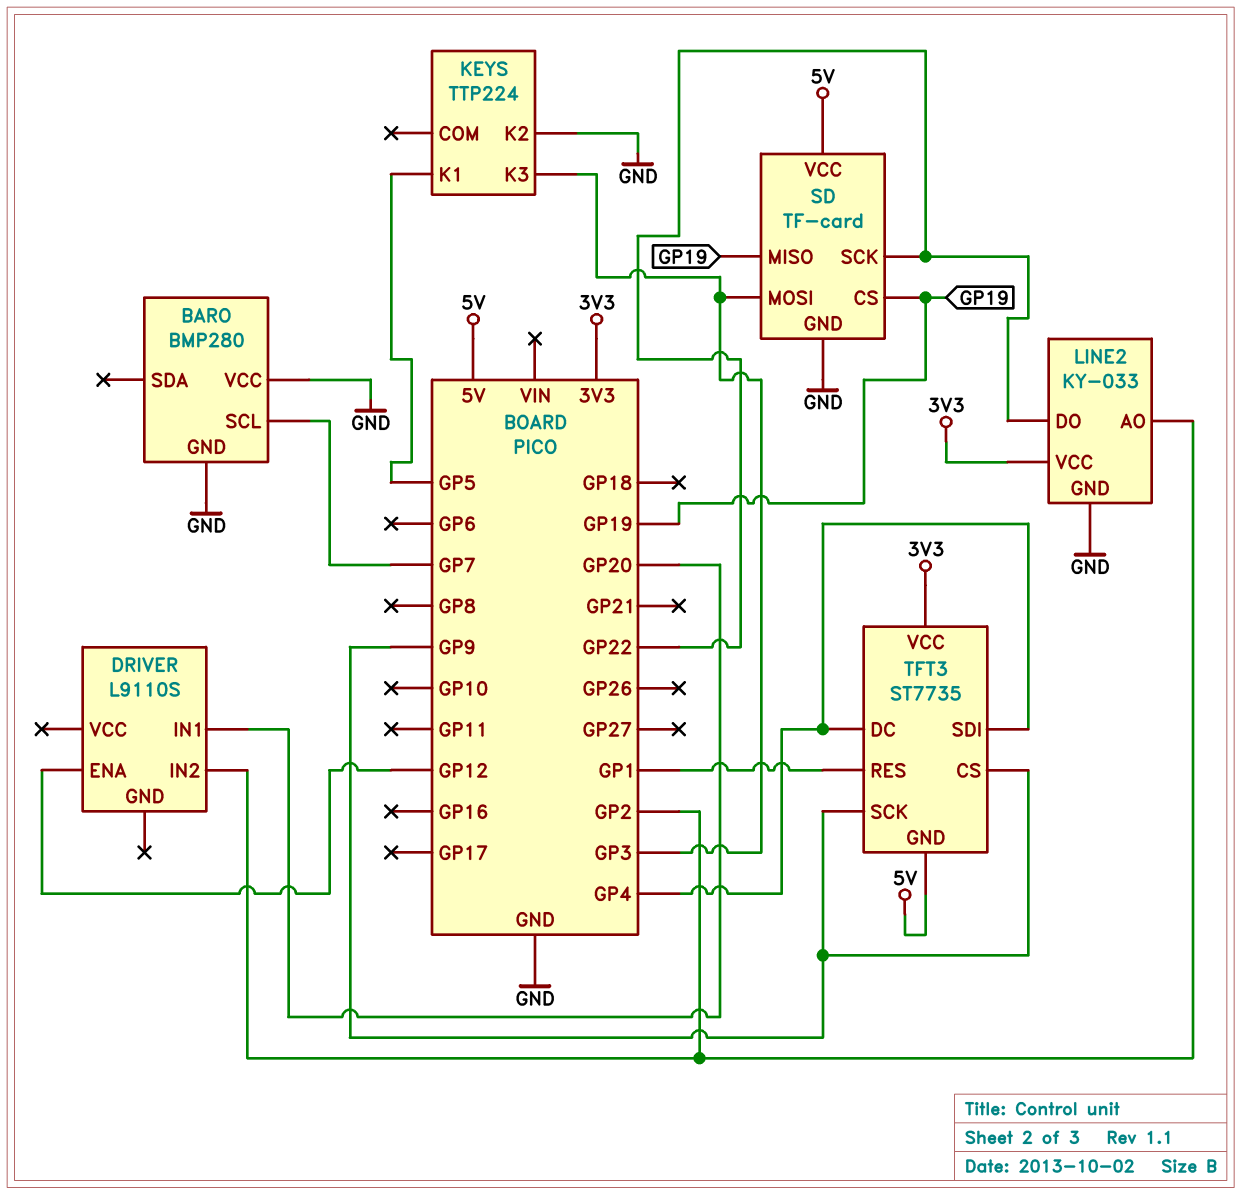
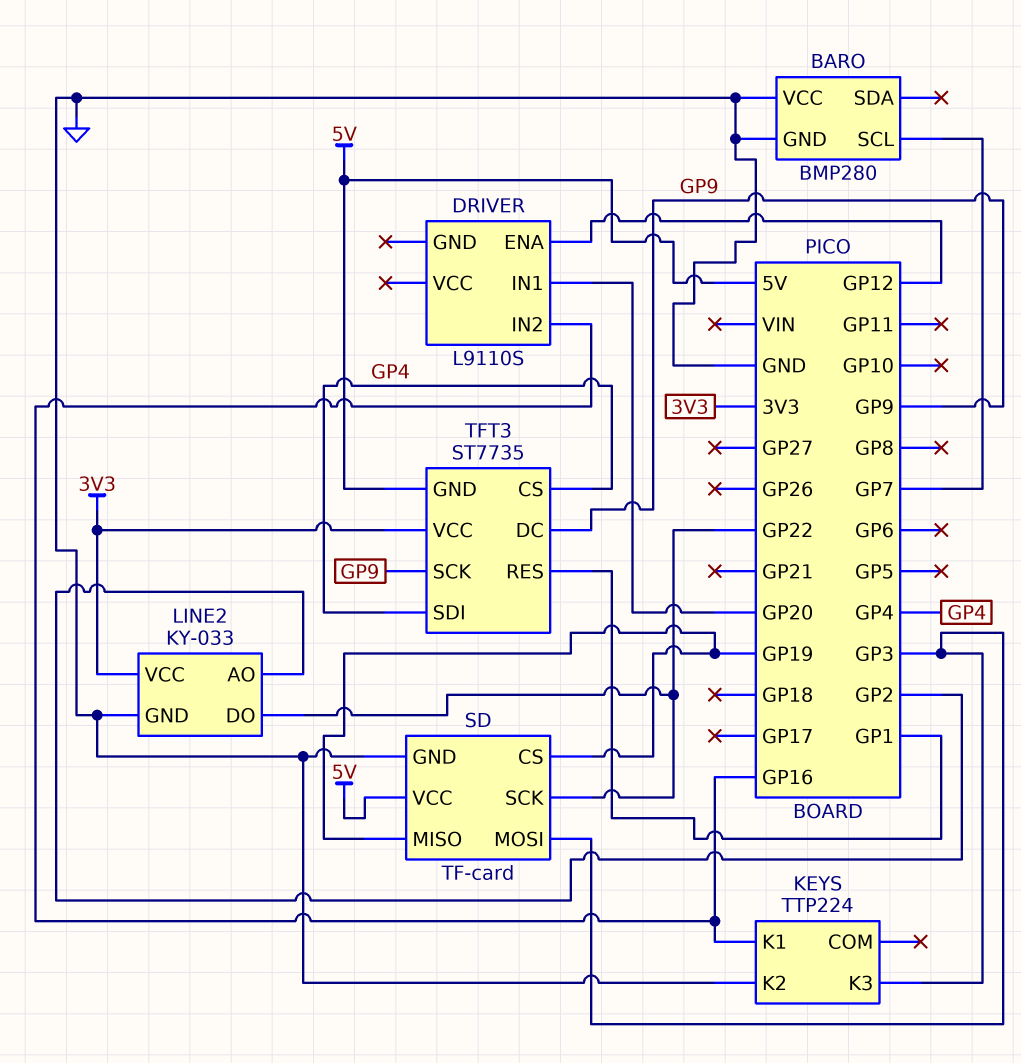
DRIVER pin IN2: GP2 -> GP16
KEYS pin K1: GP5 -> GP16
TFT3 pin CS: GP9 -> GP4
TFT3 pin DC: GP4 -> GP9

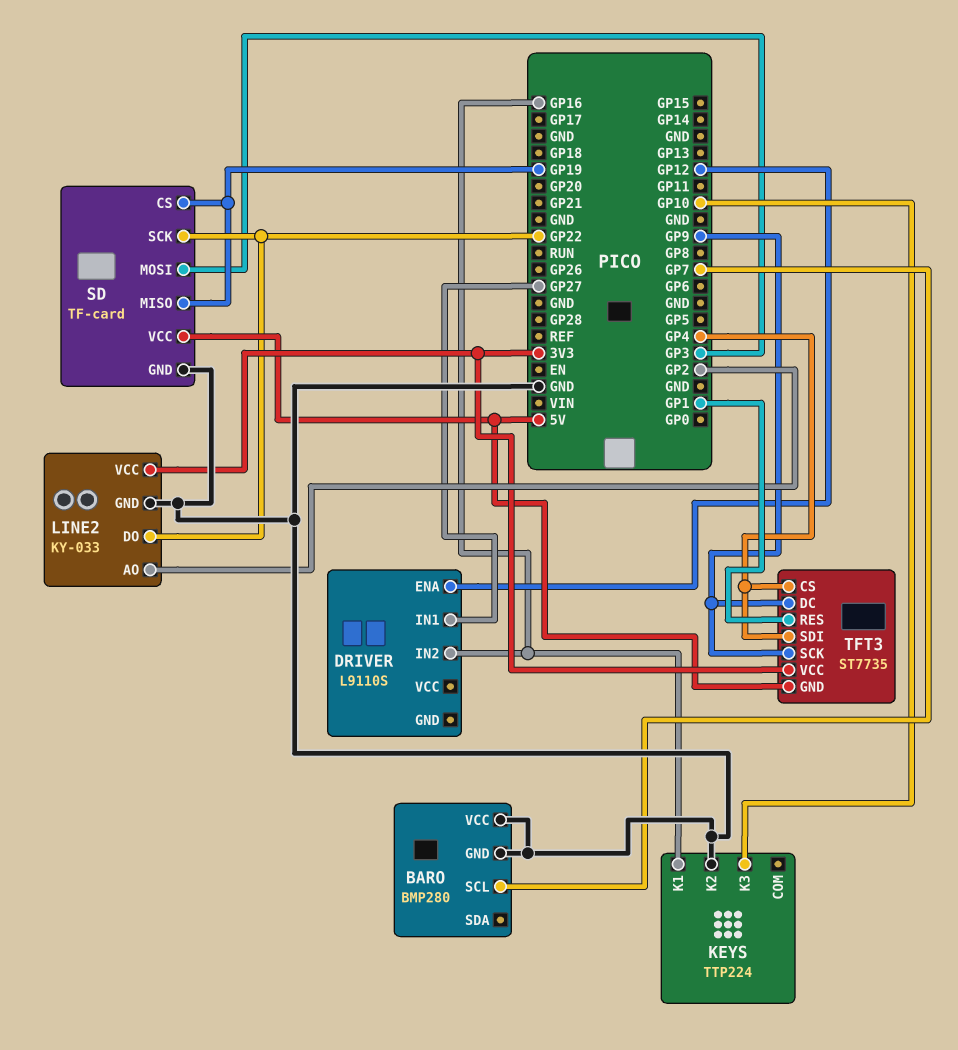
DRIVER pin IN1: GP20 -> GP27
KEYS pin K3: GP3 -> GP10

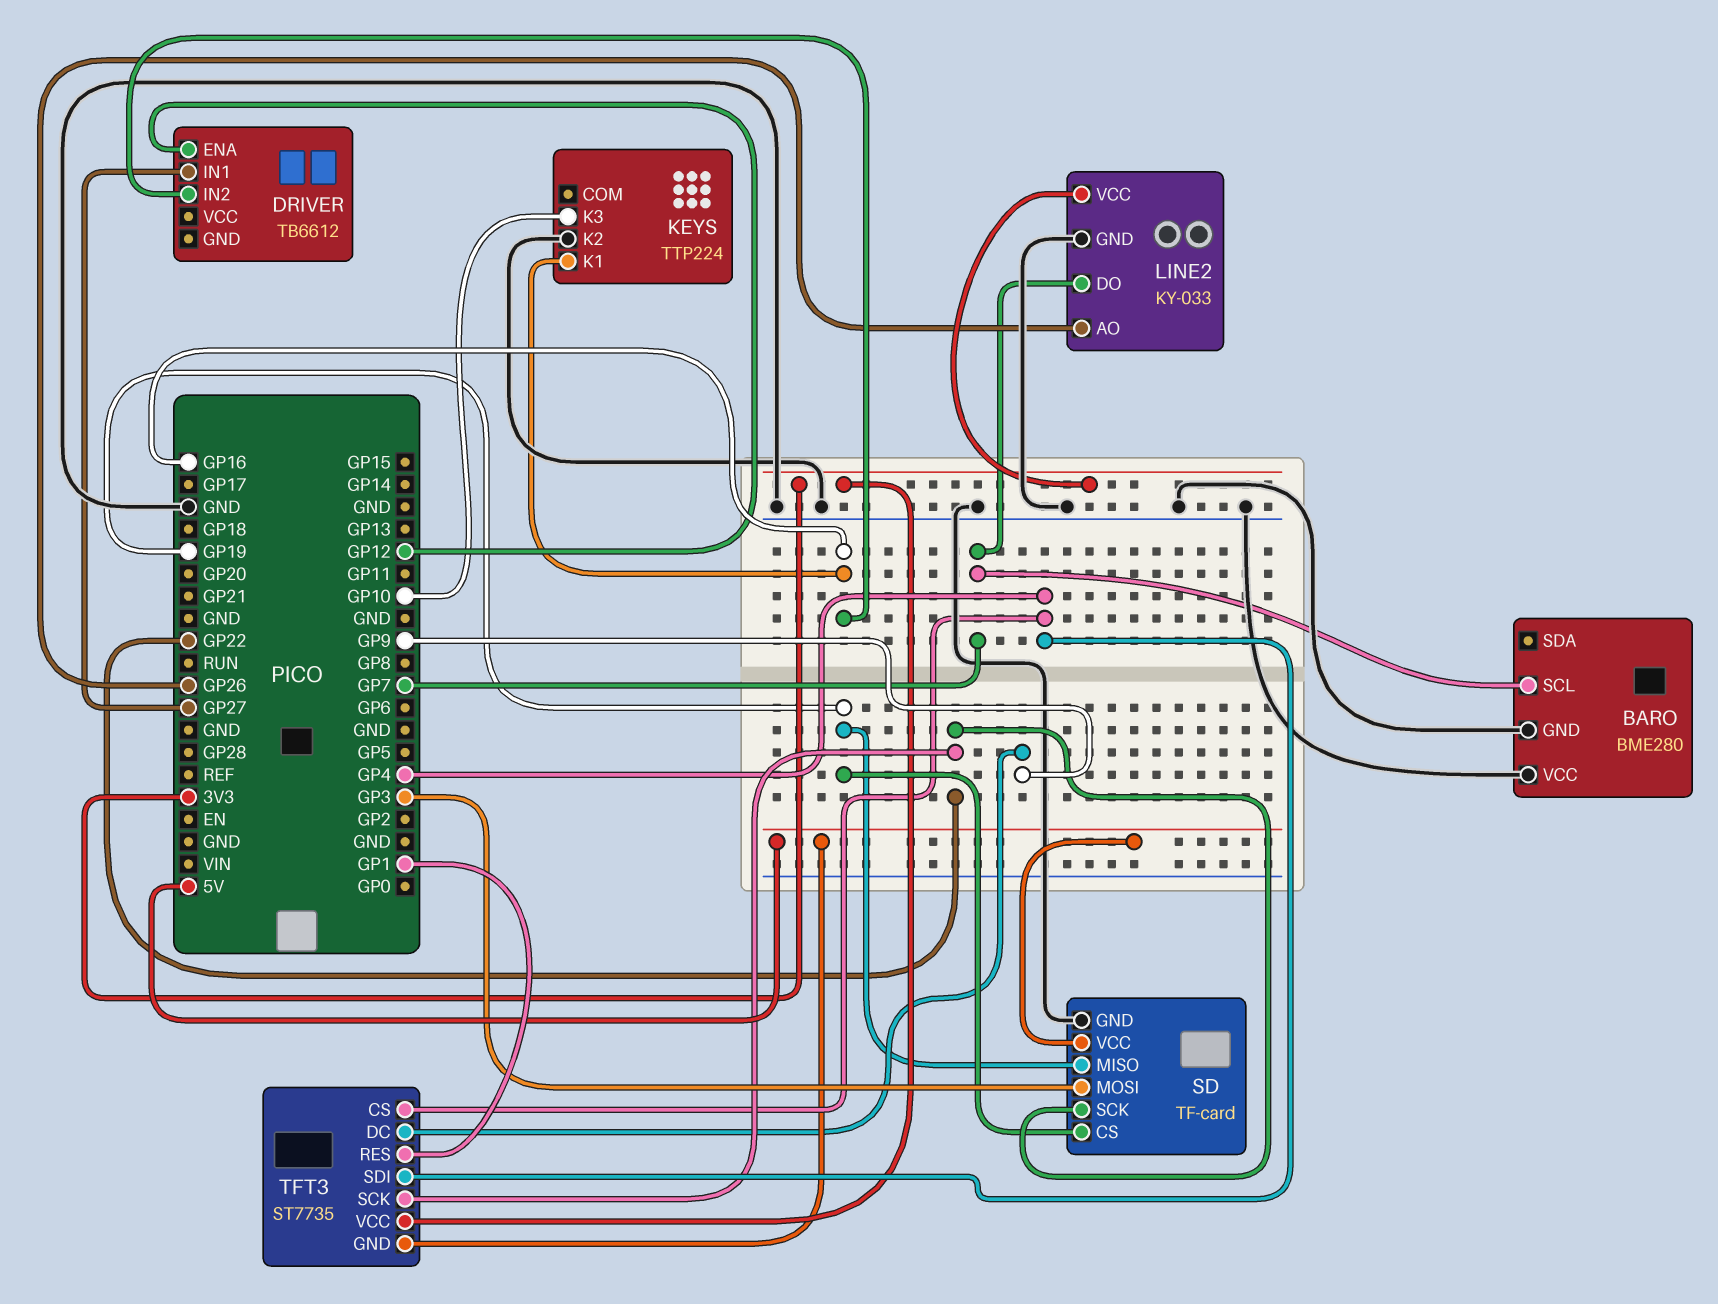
BARO: BMP280 -> BME280
DRIVER: L9110S -> TB6612
LINE2 pin AO: GP2 -> GP26
LINE2 pin DO: GP22 -> GP7
TFT3 pin SCK: GP9 -> GP22

